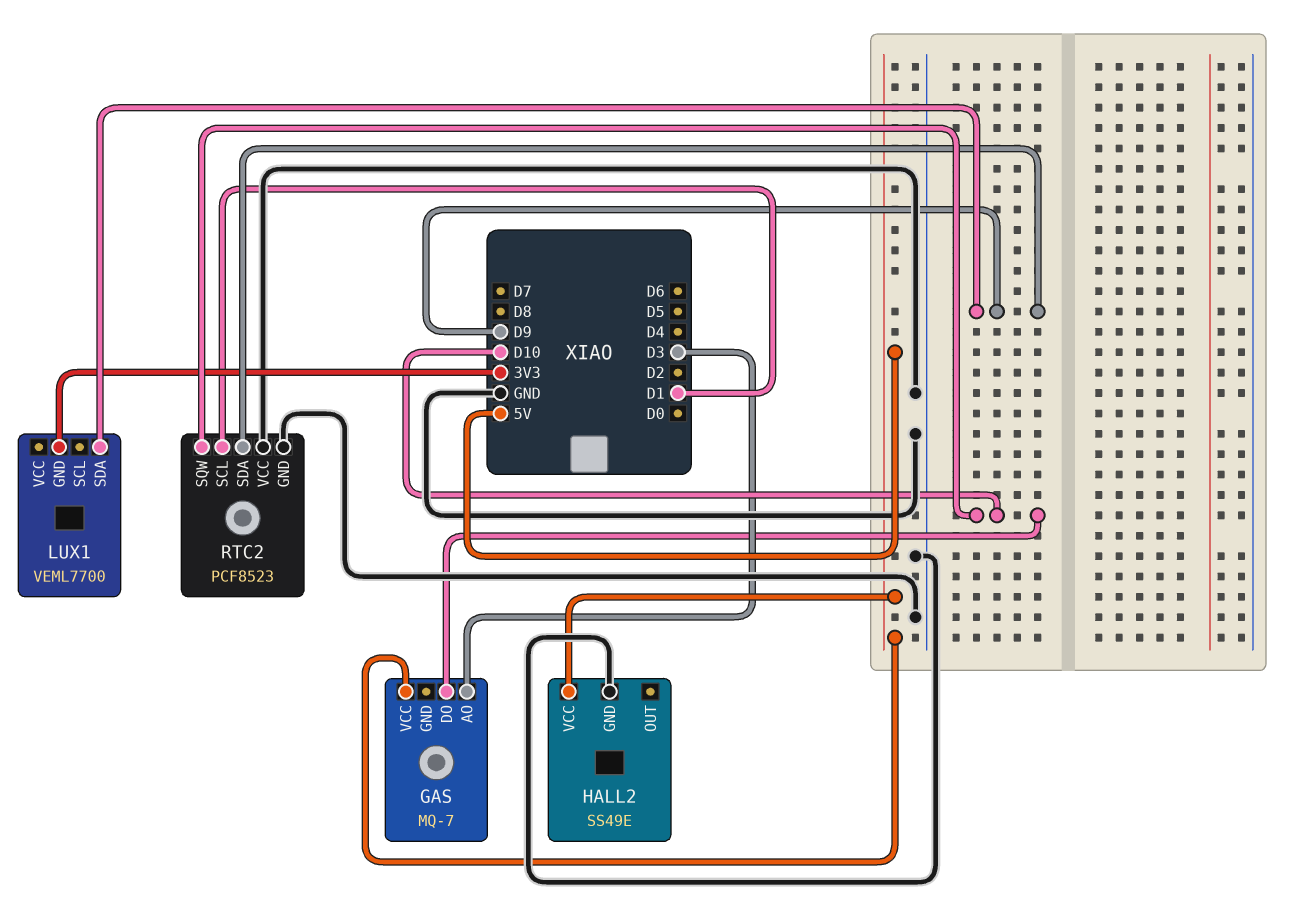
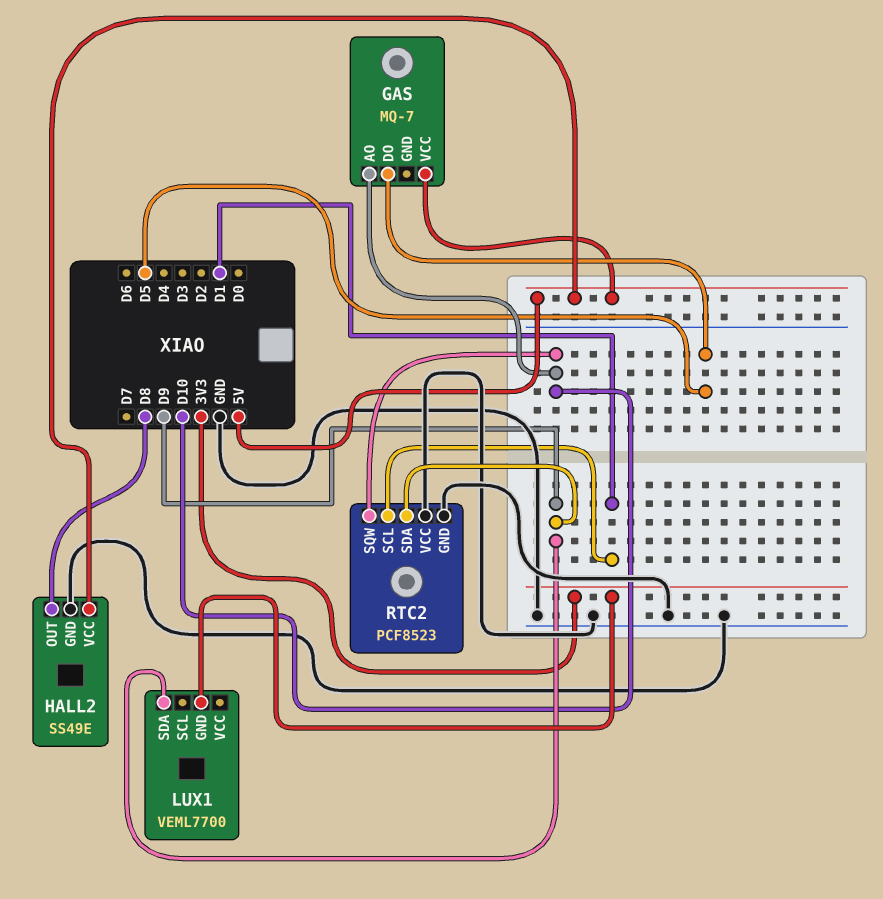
GAS pin AO: D3 -> D10
GAS pin DO: D10 -> D5
HALL2 pin OUT: none -> D8

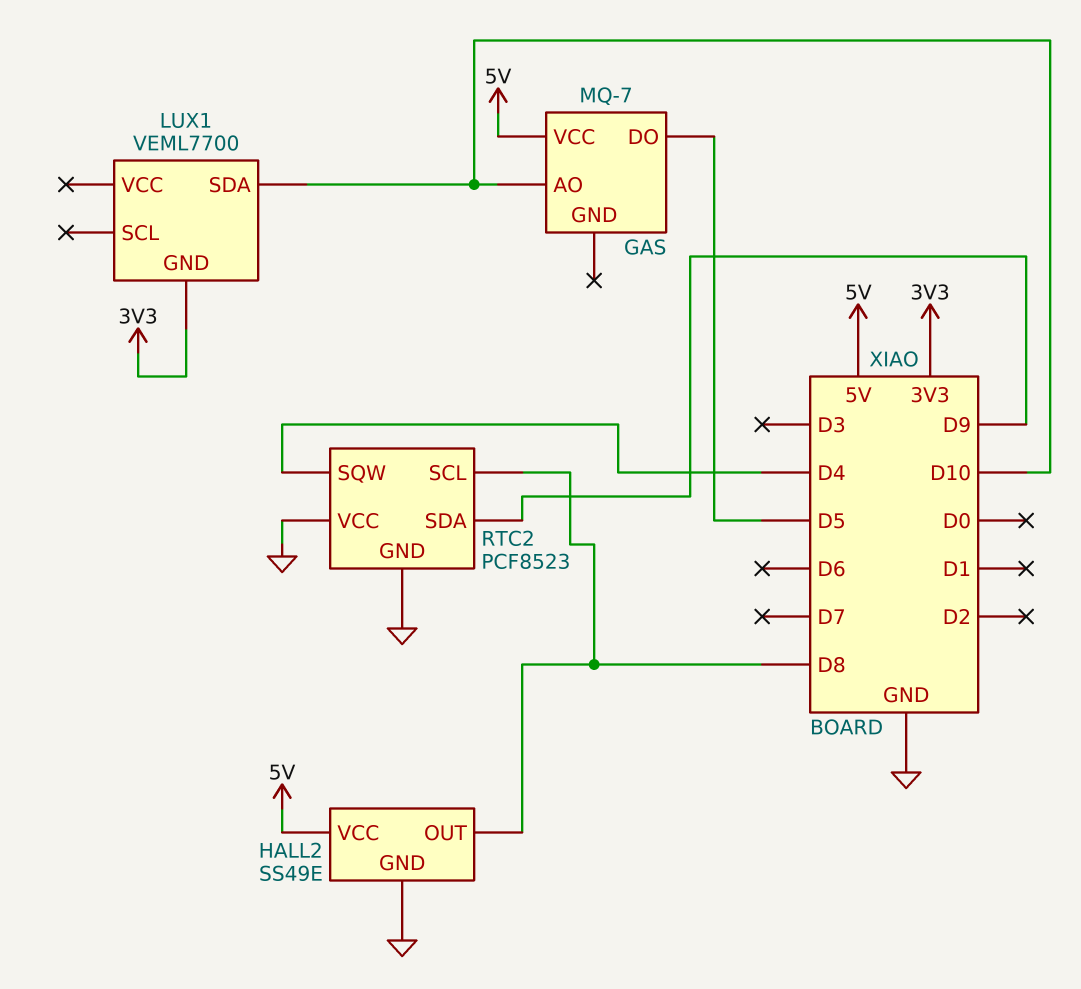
LUX1 pin SDA: D9 -> D10
RTC2 pin SCL: D1 -> D8
RTC2 pin SQW: D10 -> D4

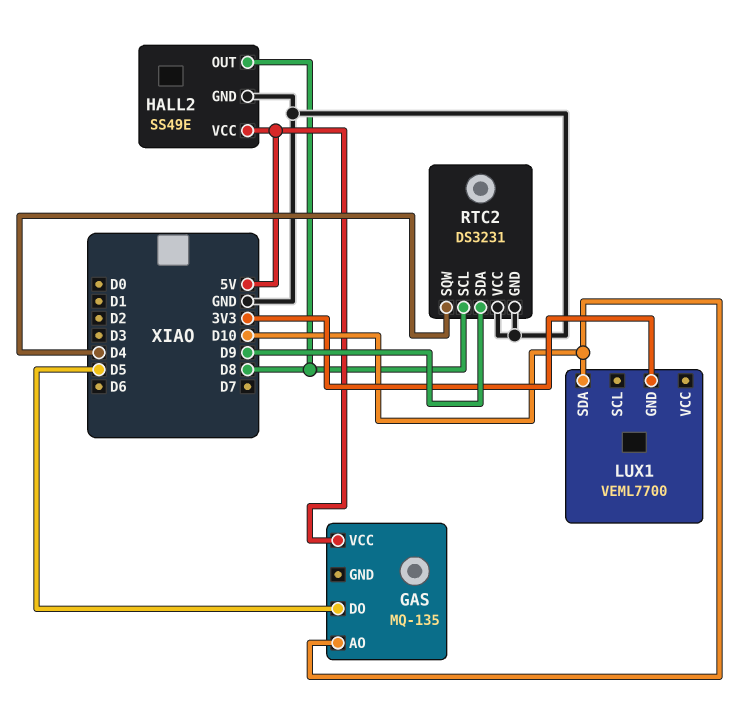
GAS: MQ-7 -> MQ-135
RTC2: PCF8523 -> DS3231

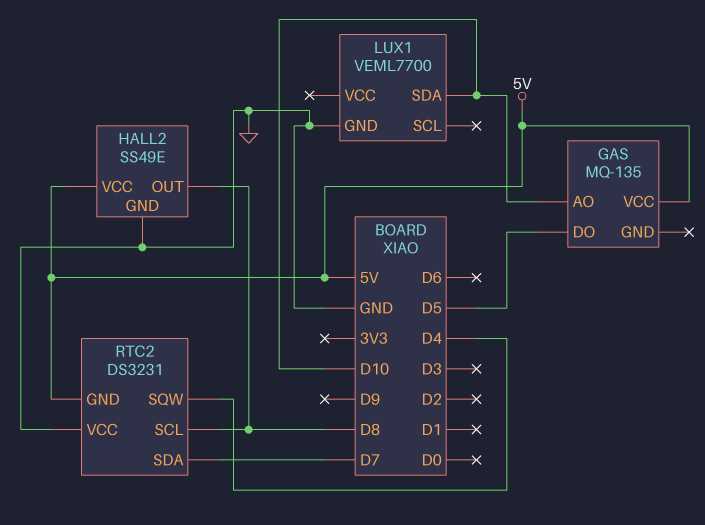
LUX1 pin GND: 3V3 -> GND
RTC2 pin GND: GND -> 5V
RTC2 pin SDA: D9 -> D7

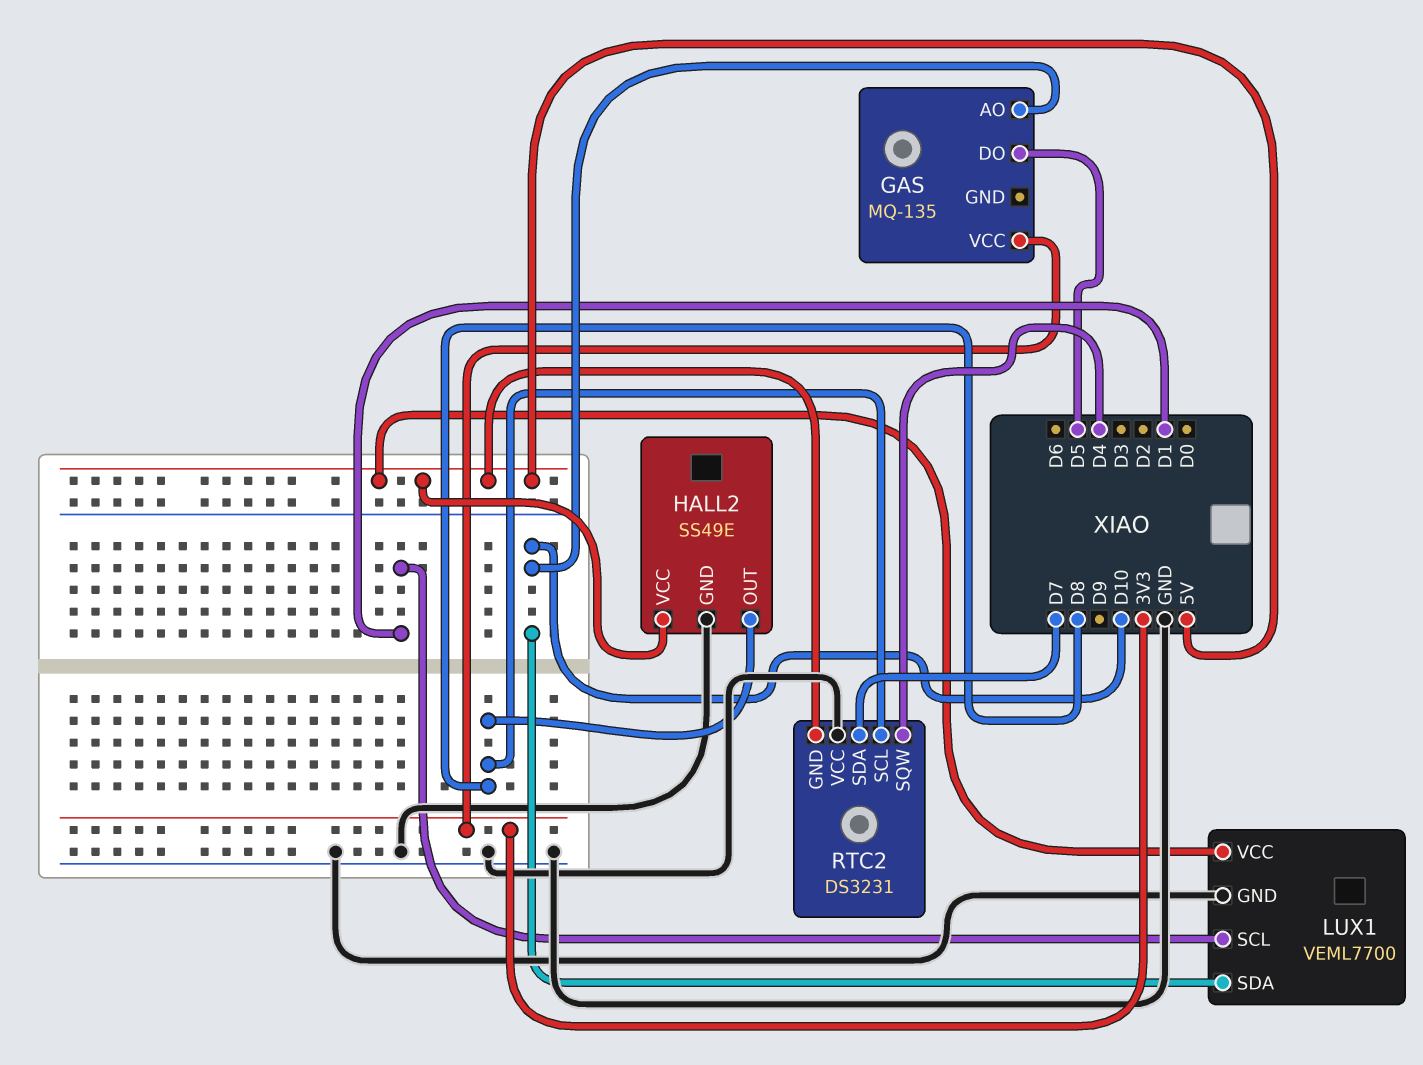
GAS pin VCC: 5V -> 3V3
LUX1 pin SCL: none -> D1
LUX1 pin VCC: none -> 5V

